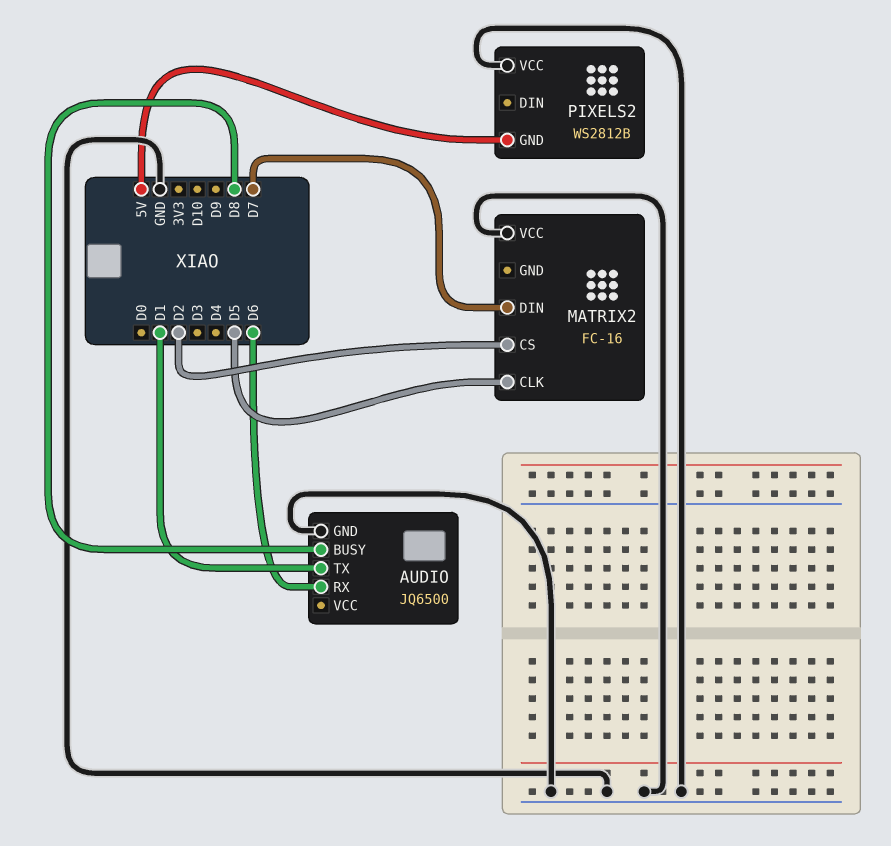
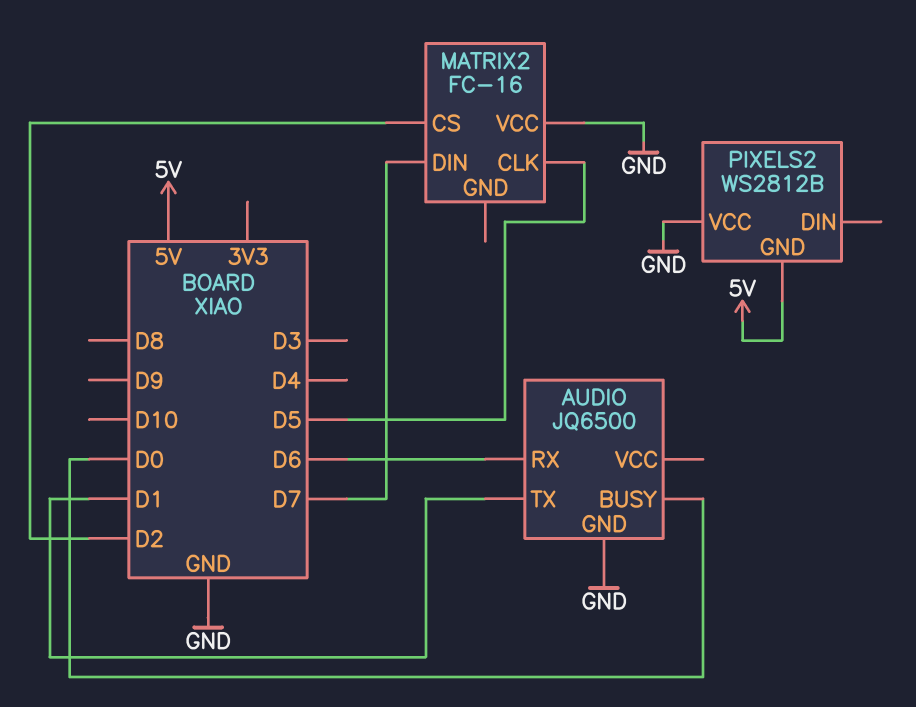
AUDIO pin BUSY: D8 -> D0

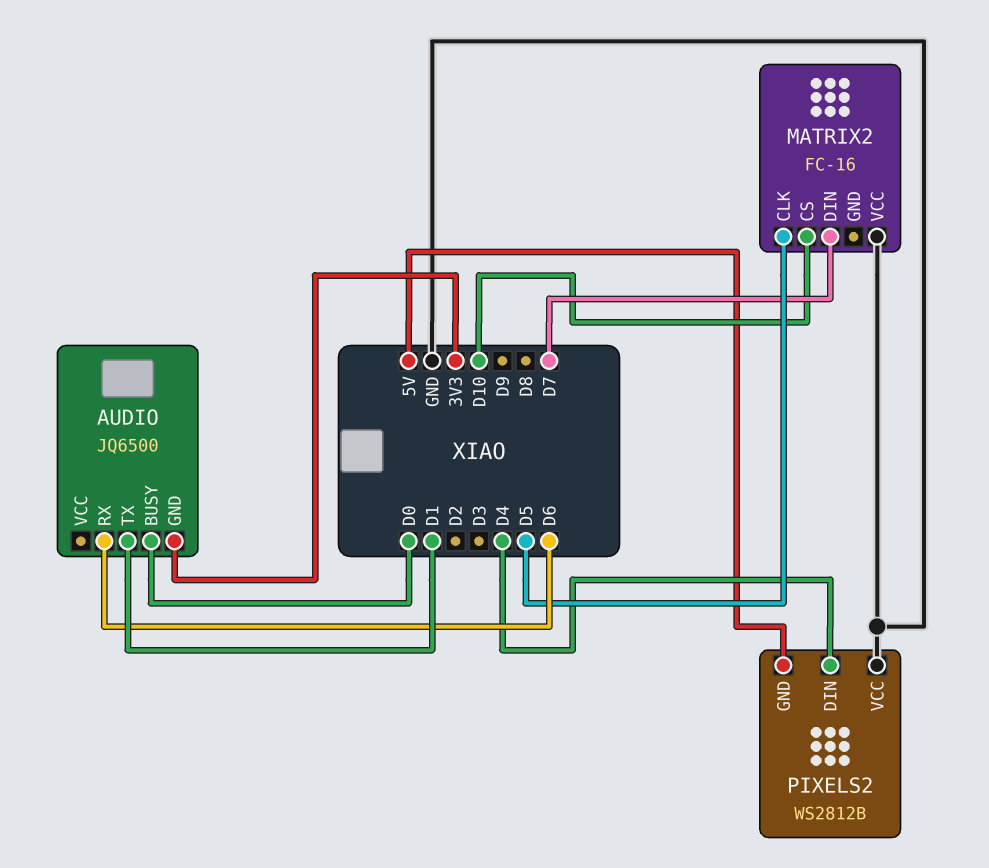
AUDIO pin GND: GND -> 3V3
MATRIX2 pin CS: D2 -> D10
PIXELS2 pin DIN: none -> D4

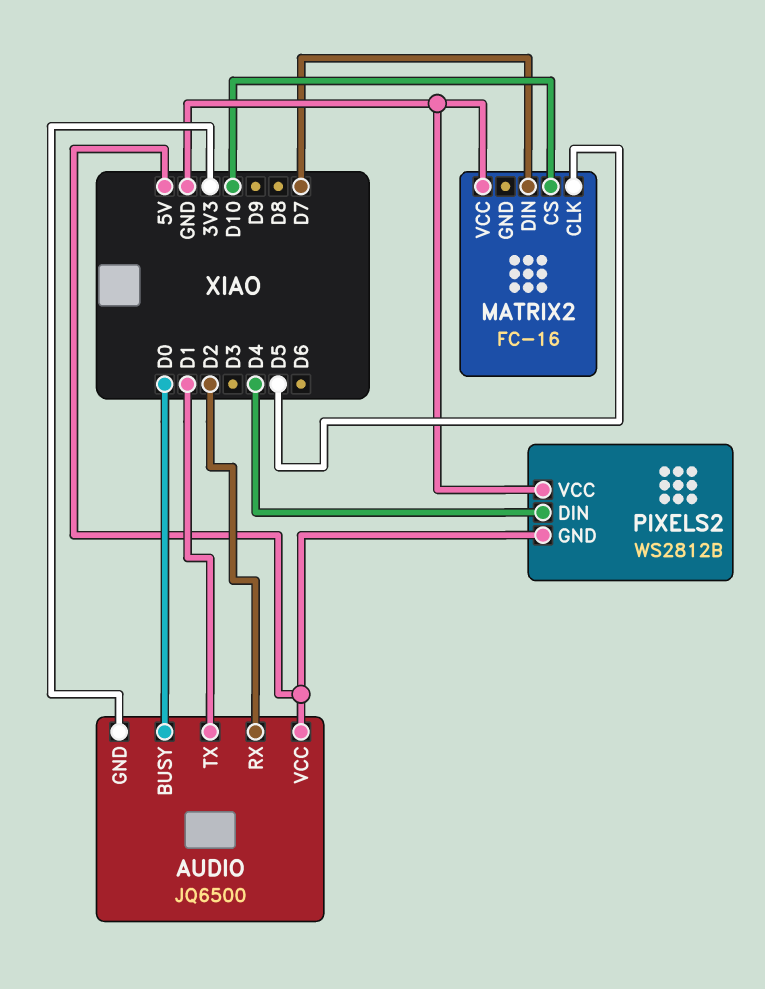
AUDIO pin RX: D6 -> D2
AUDIO pin VCC: none -> 5V

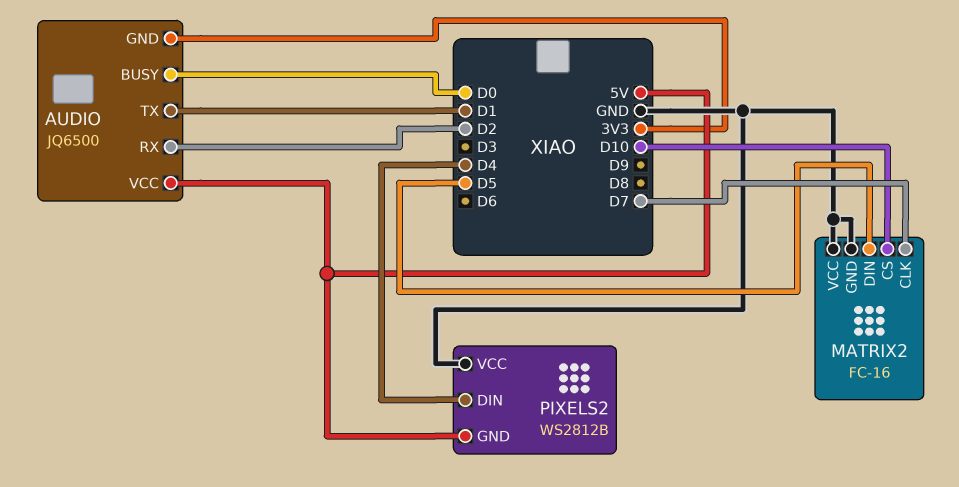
MATRIX2 pin CLK: D5 -> D7
MATRIX2 pin DIN: D7 -> D5
MATRIX2 pin GND: none -> GND

